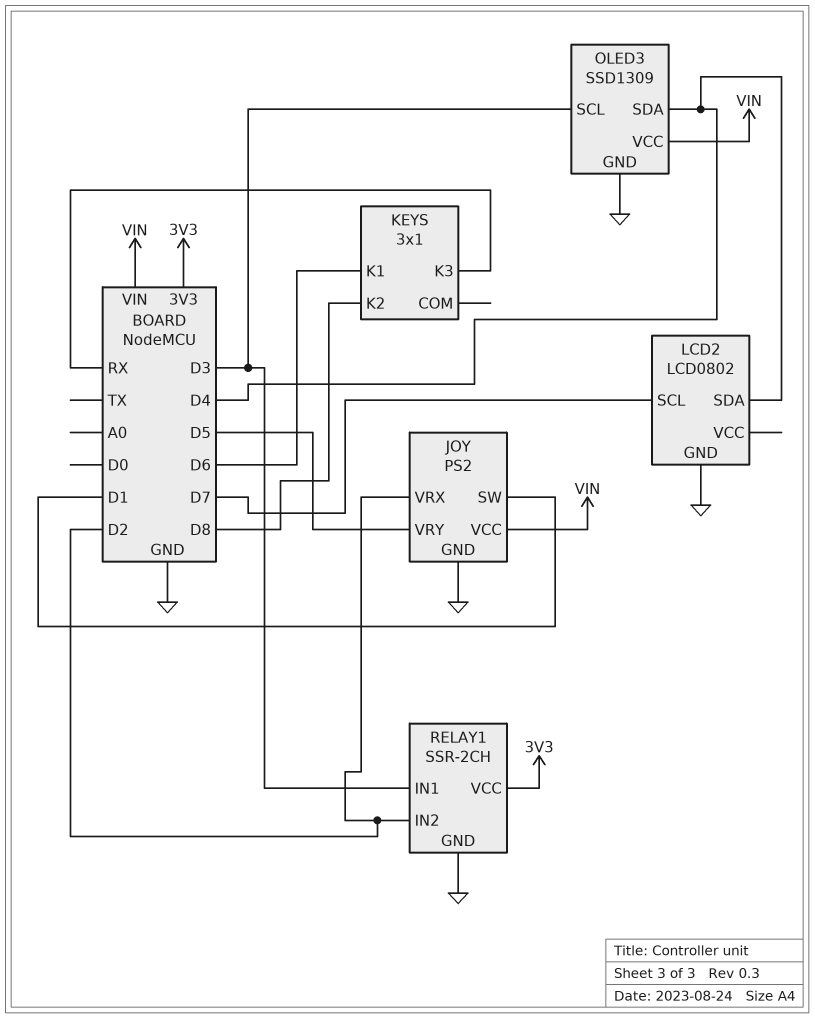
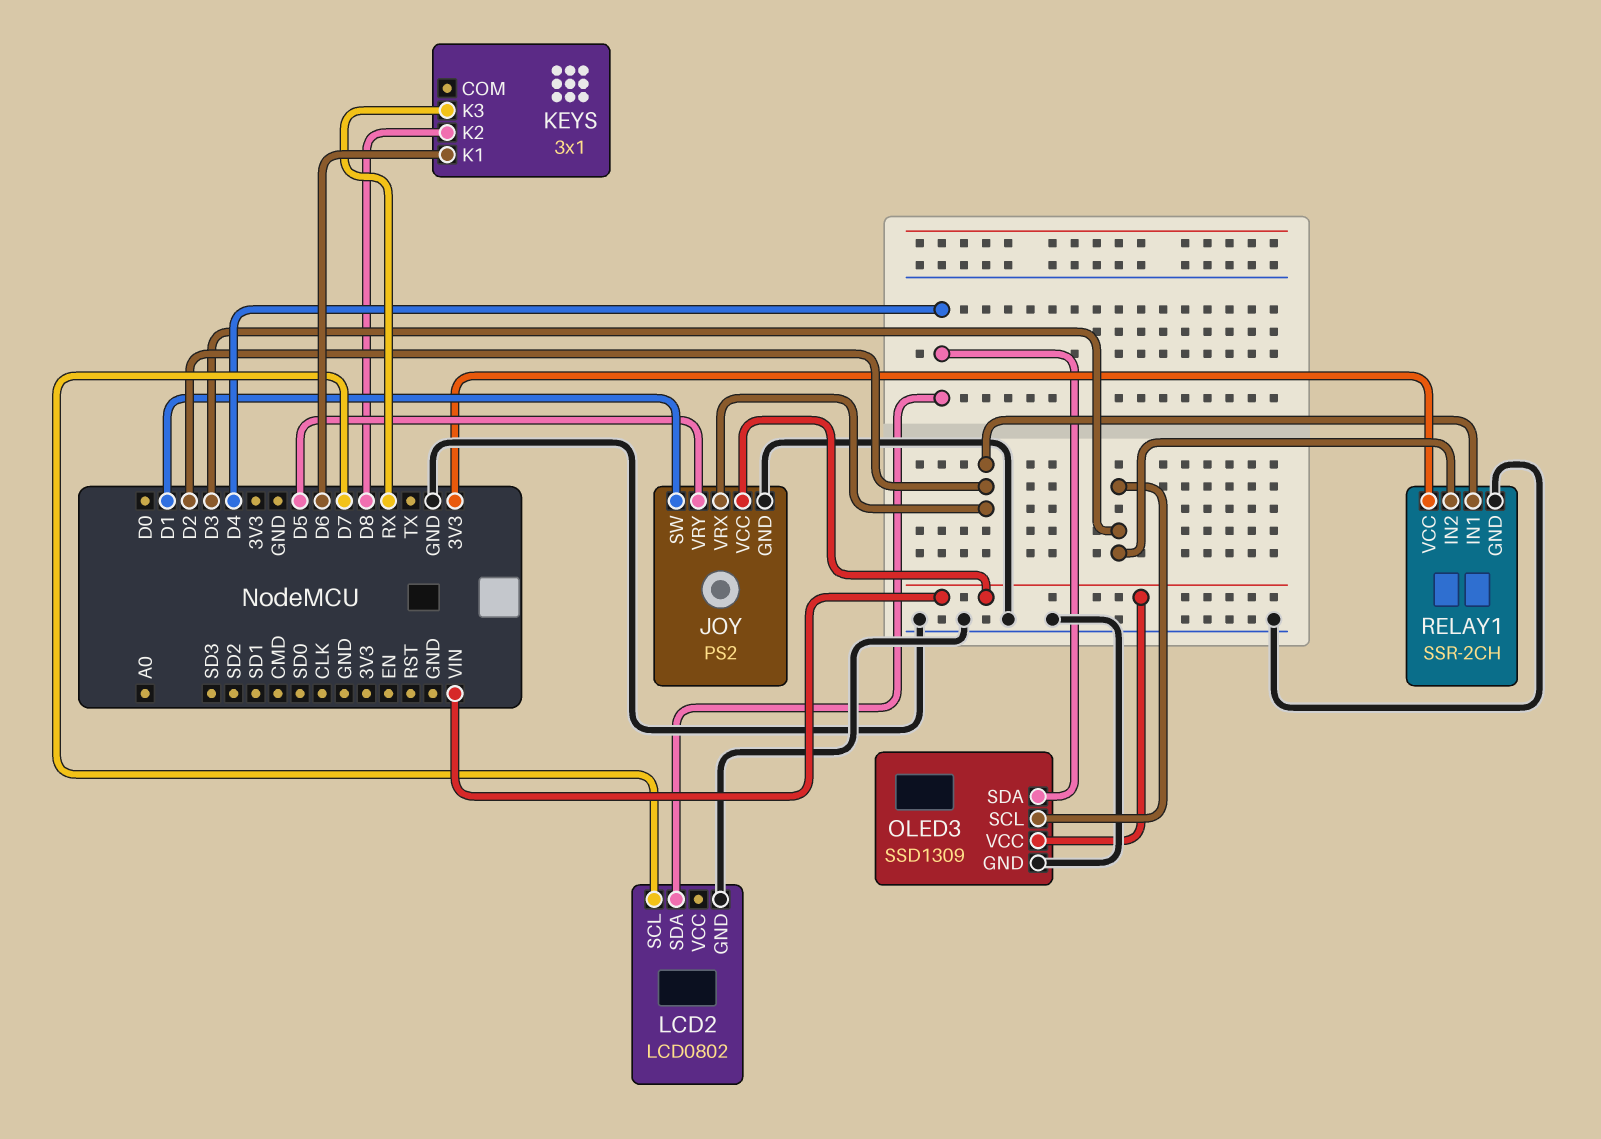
RELAY1 pin IN1: D3 -> D2
RELAY1 pin IN2: D2 -> D3

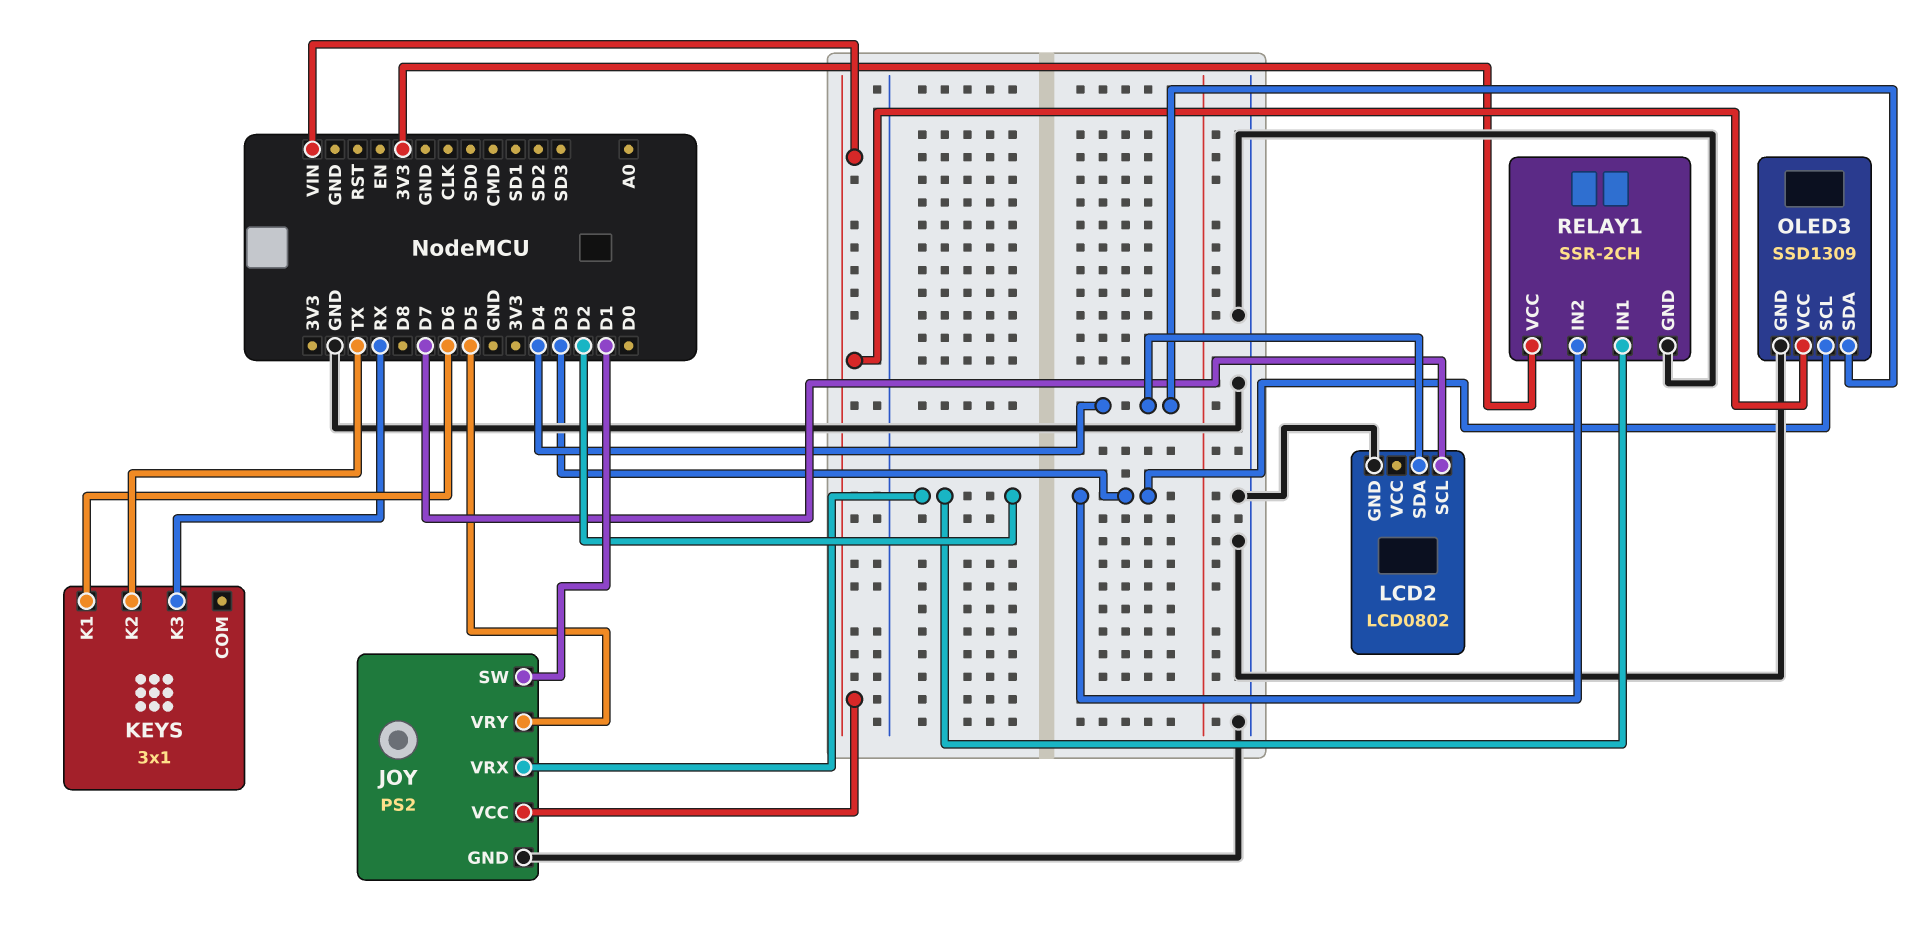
KEYS pin K2: D8 -> TX

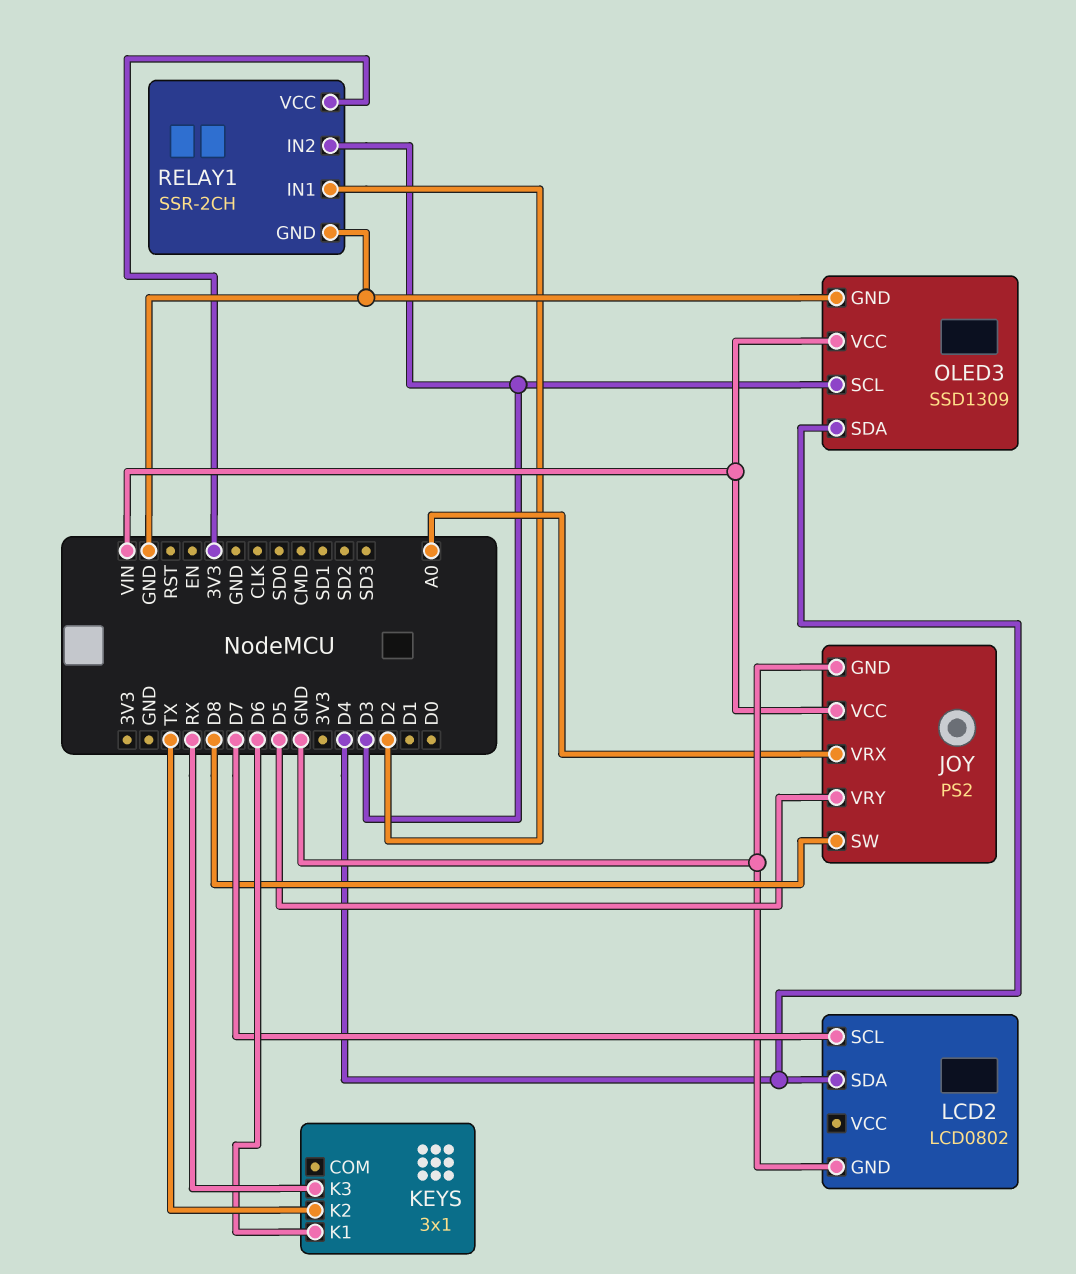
JOY pin SW: D1 -> D8
JOY pin VRX: D2 -> A0

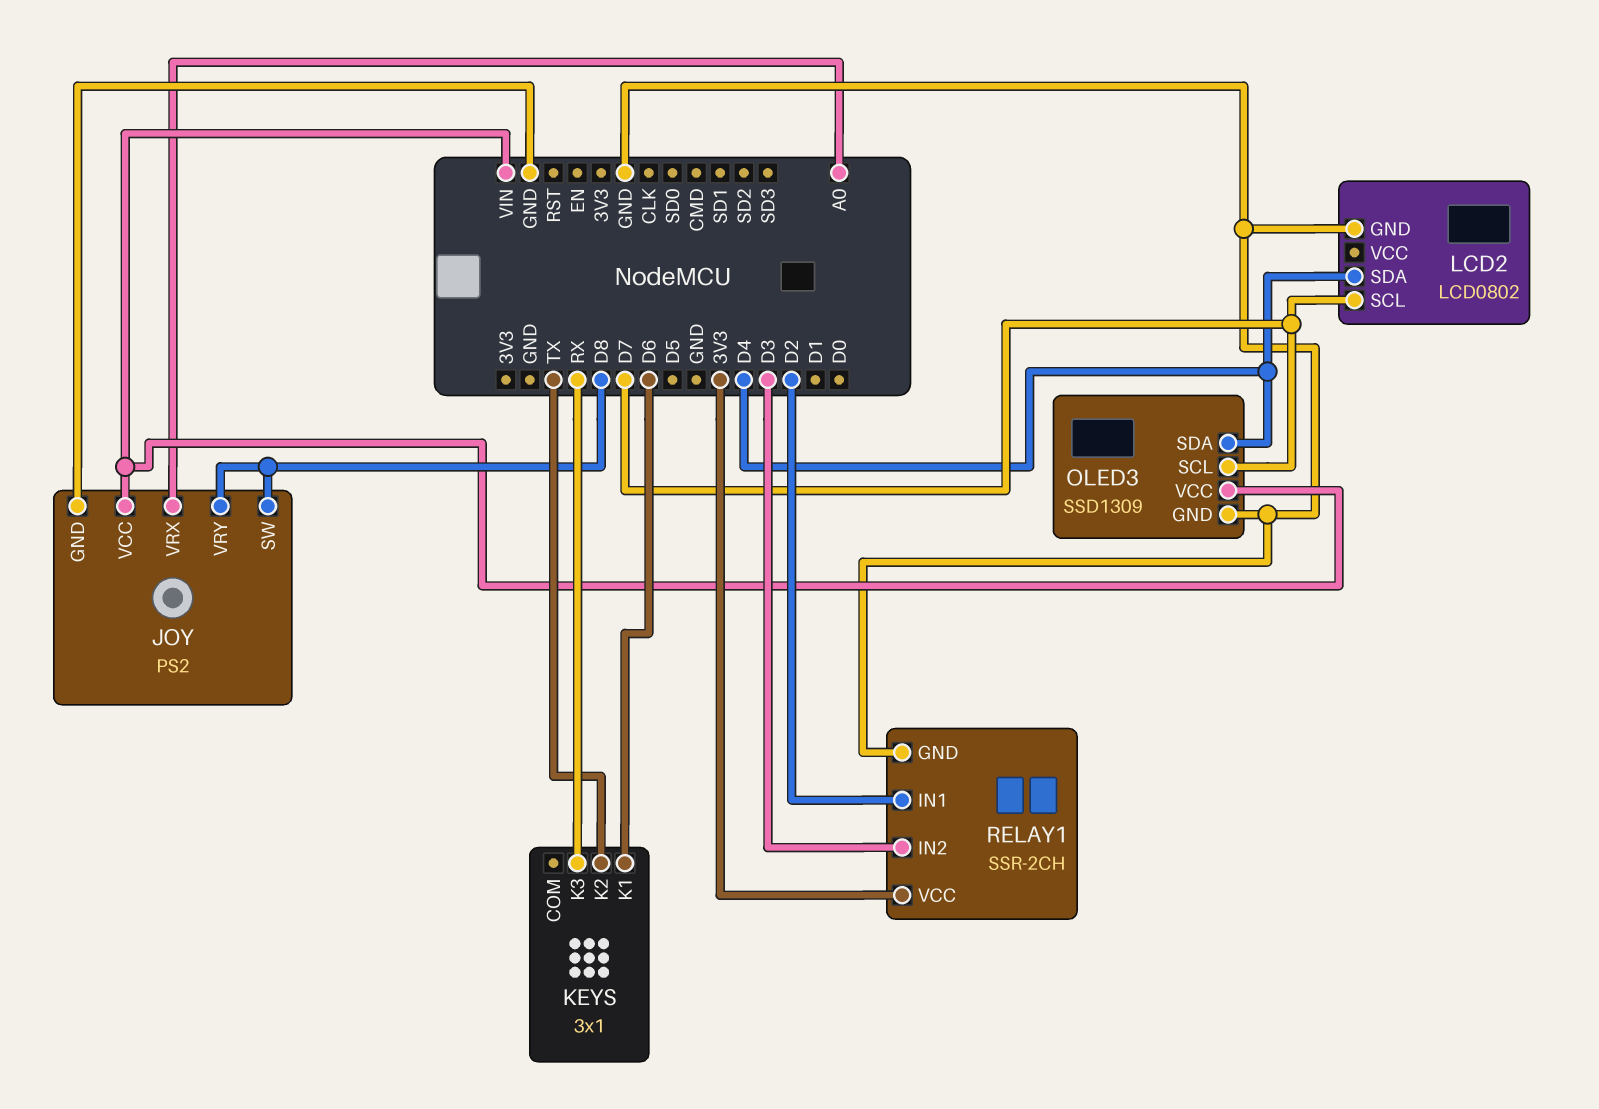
JOY pin VRY: D5 -> D8
OLED3 pin SCL: D3 -> D7

